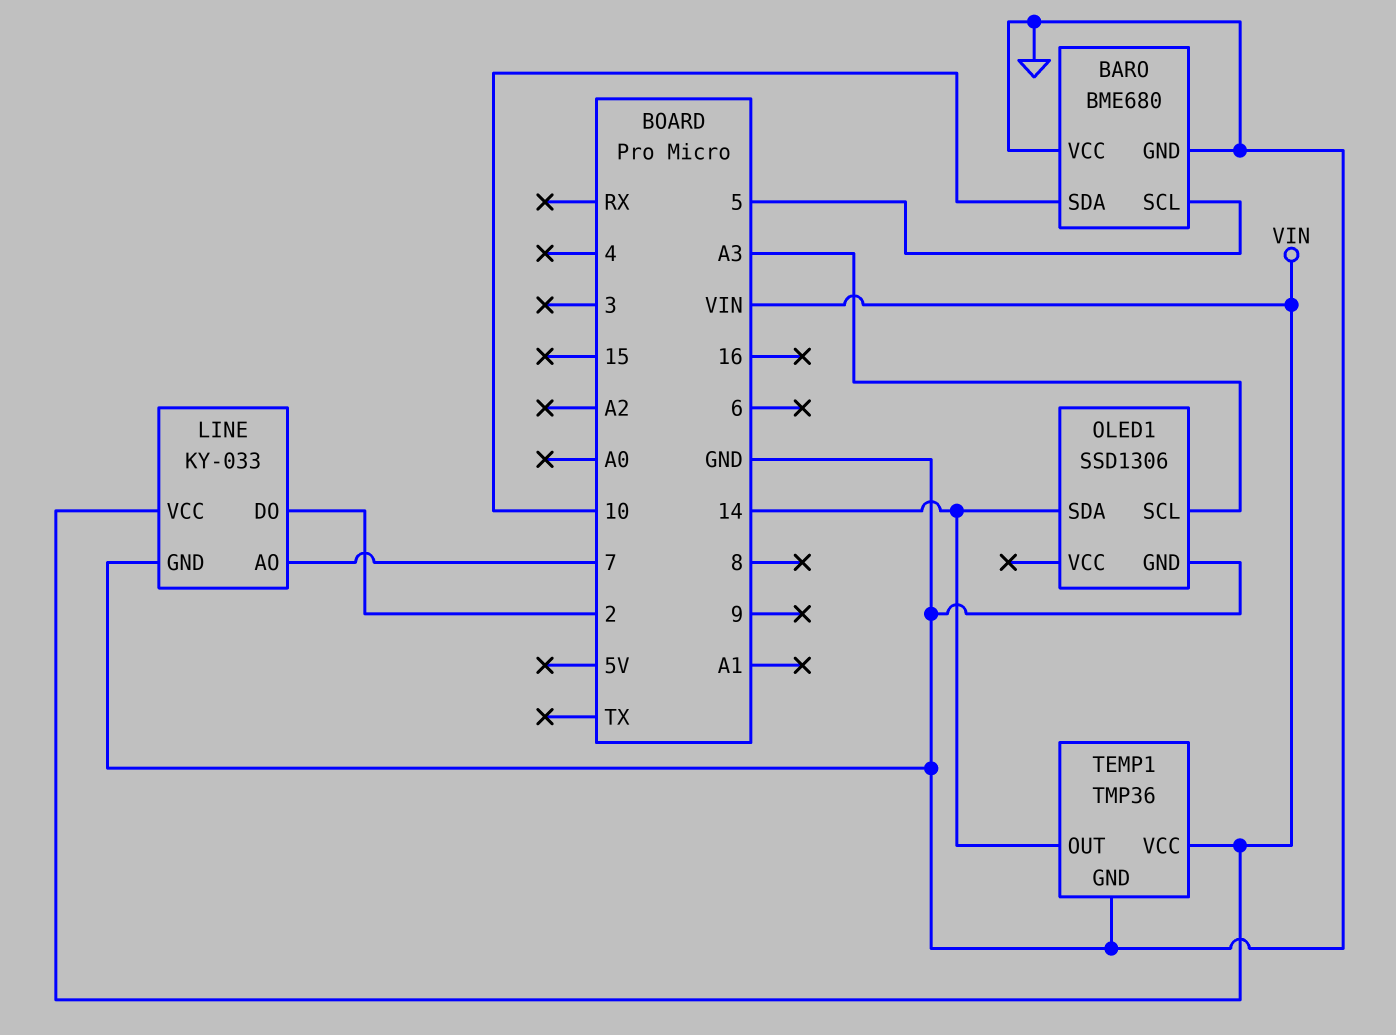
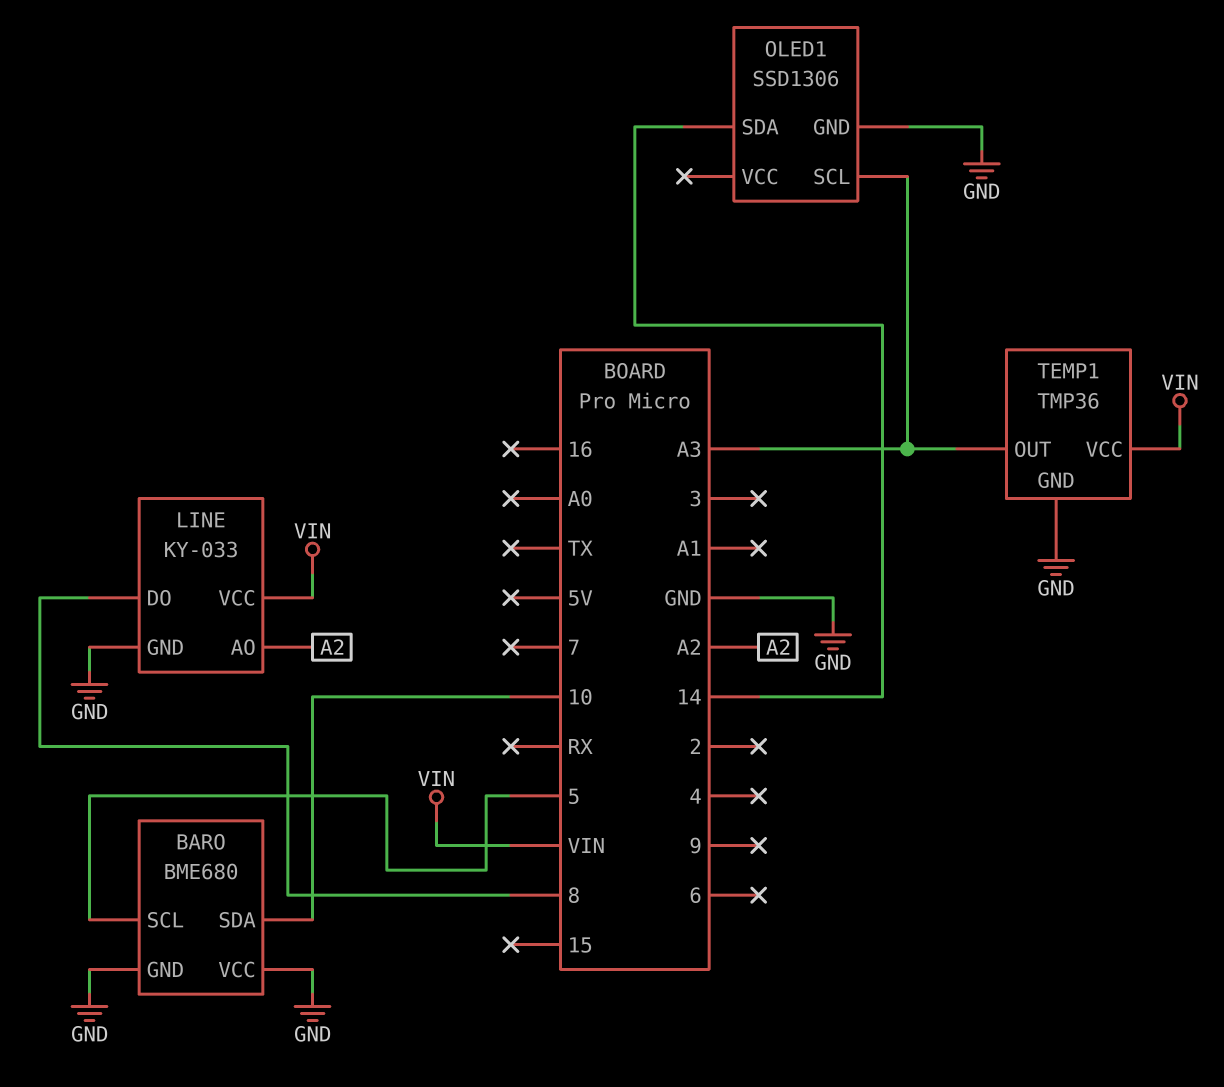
LINE pin AO: 7 -> A2
LINE pin DO: 2 -> 8
TEMP1 pin OUT: 14 -> A3

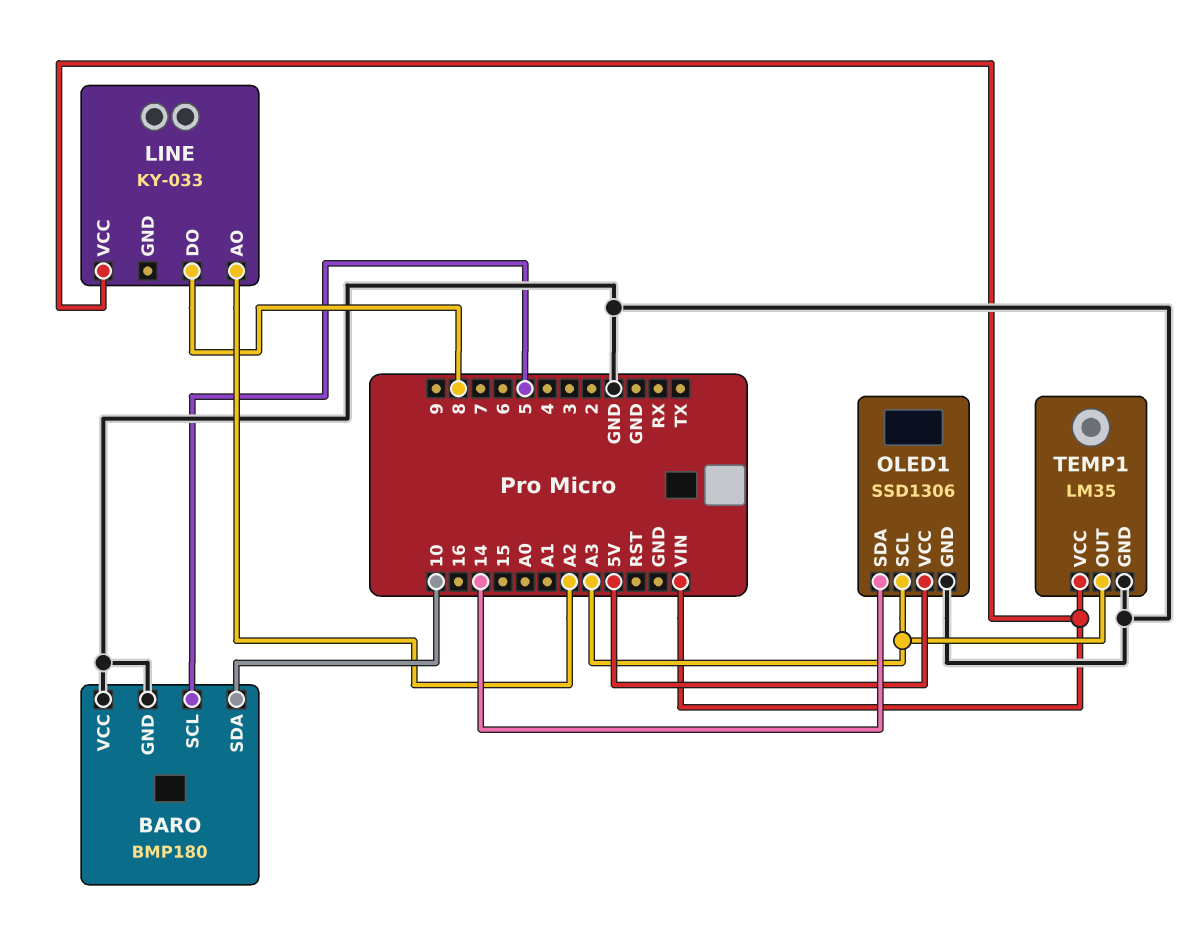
BARO: BME680 -> BMP180
LINE pin GND: GND -> none
OLED1 pin VCC: none -> 5V
TEMP1: TMP36 -> LM35

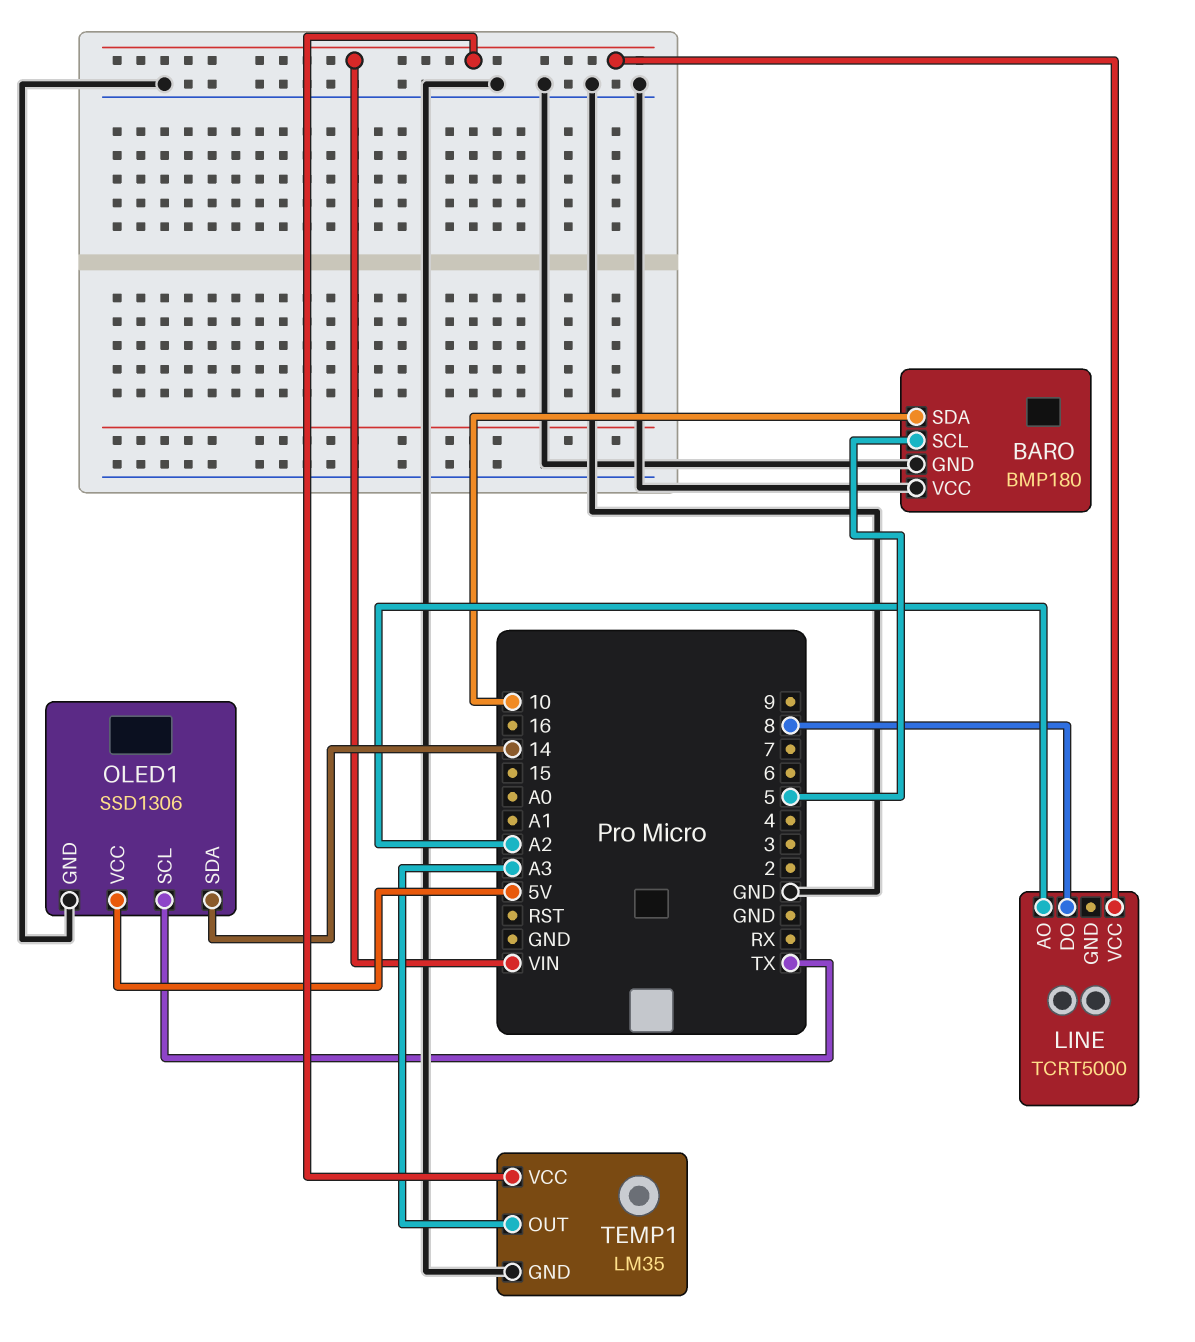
LINE: KY-033 -> TCRT5000
OLED1 pin SCL: A3 -> TX

